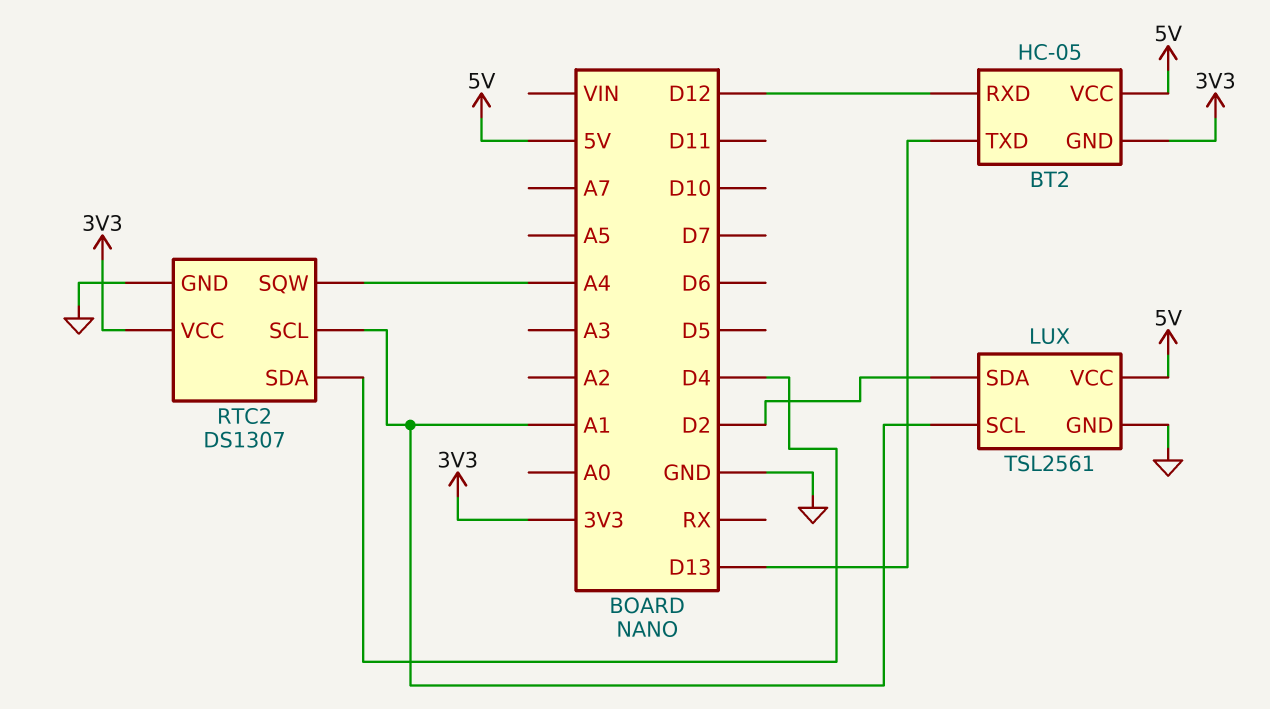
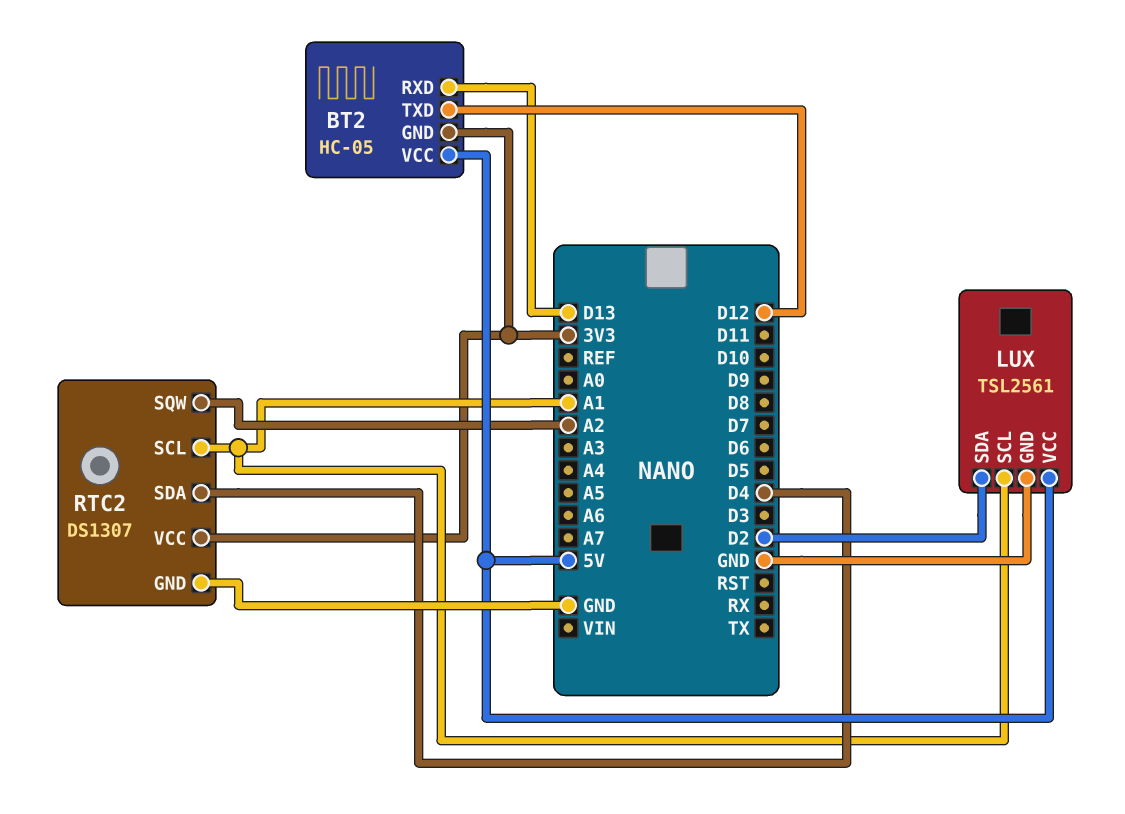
BT2 pin RXD: D12 -> D13
BT2 pin TXD: D13 -> D12
RTC2 pin SQW: A4 -> A2

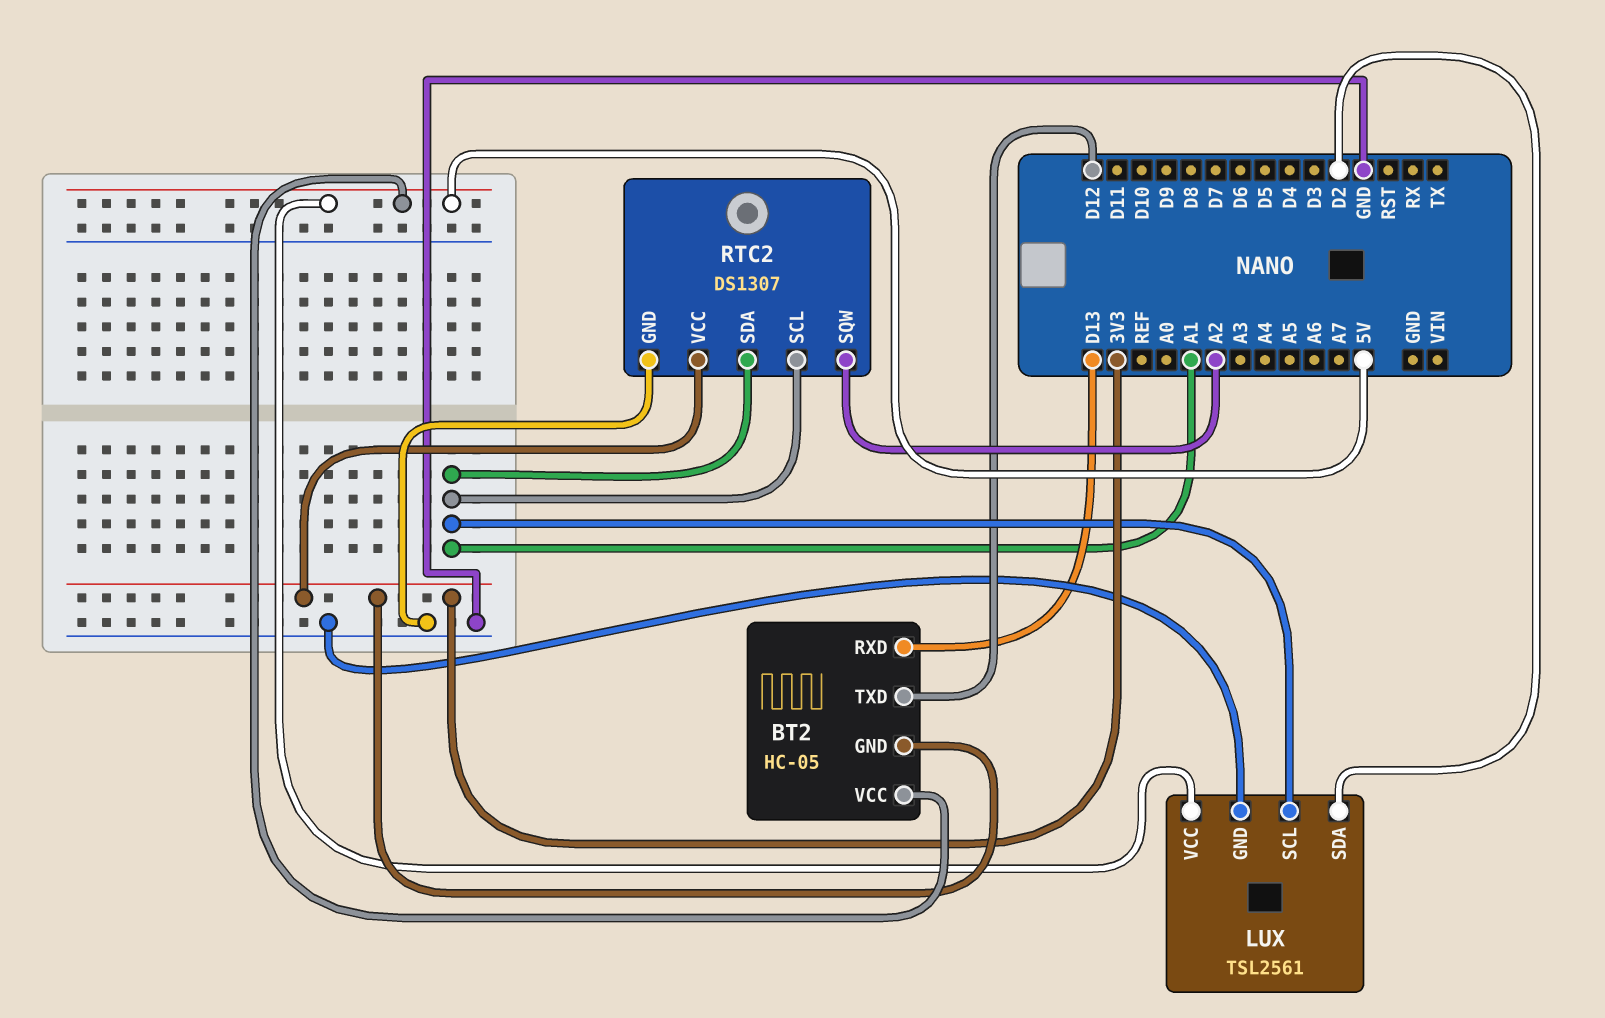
RTC2 pin SDA: D4 -> A1

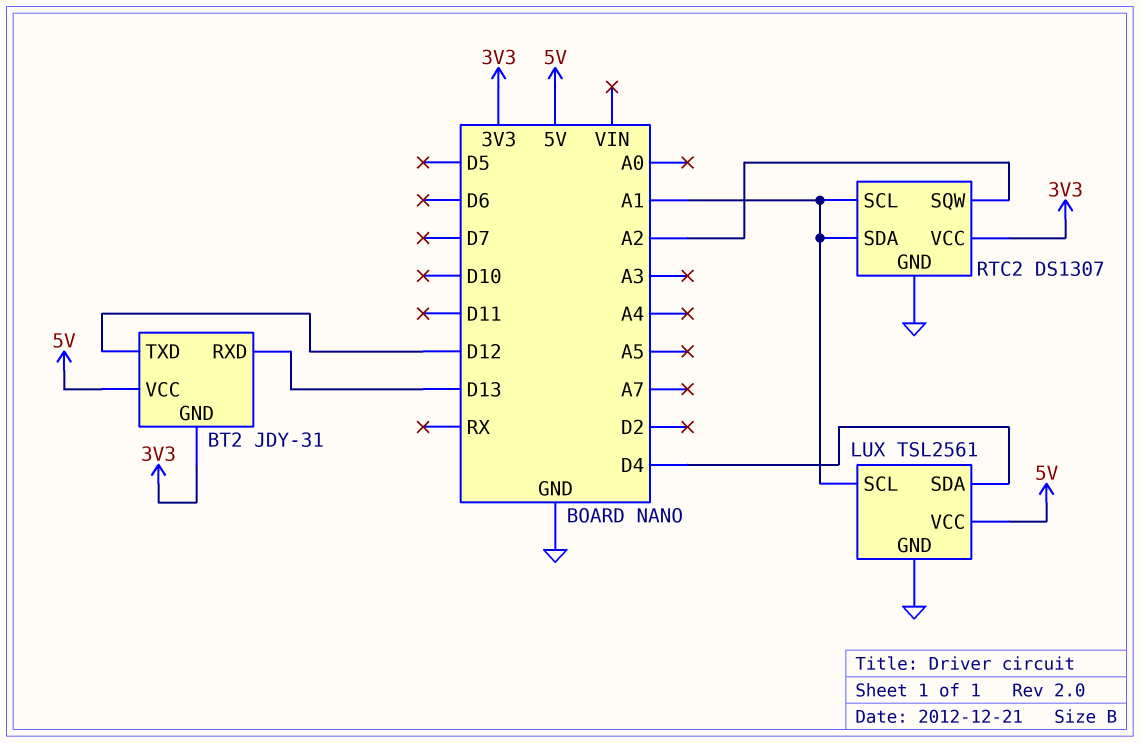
BT2: HC-05 -> JDY-31
LUX pin SDA: D2 -> D4

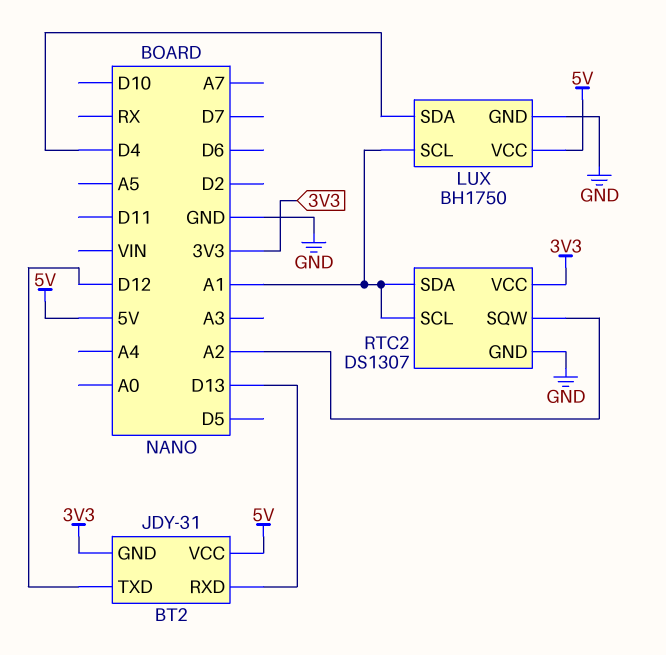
LUX: TSL2561 -> BH1750

